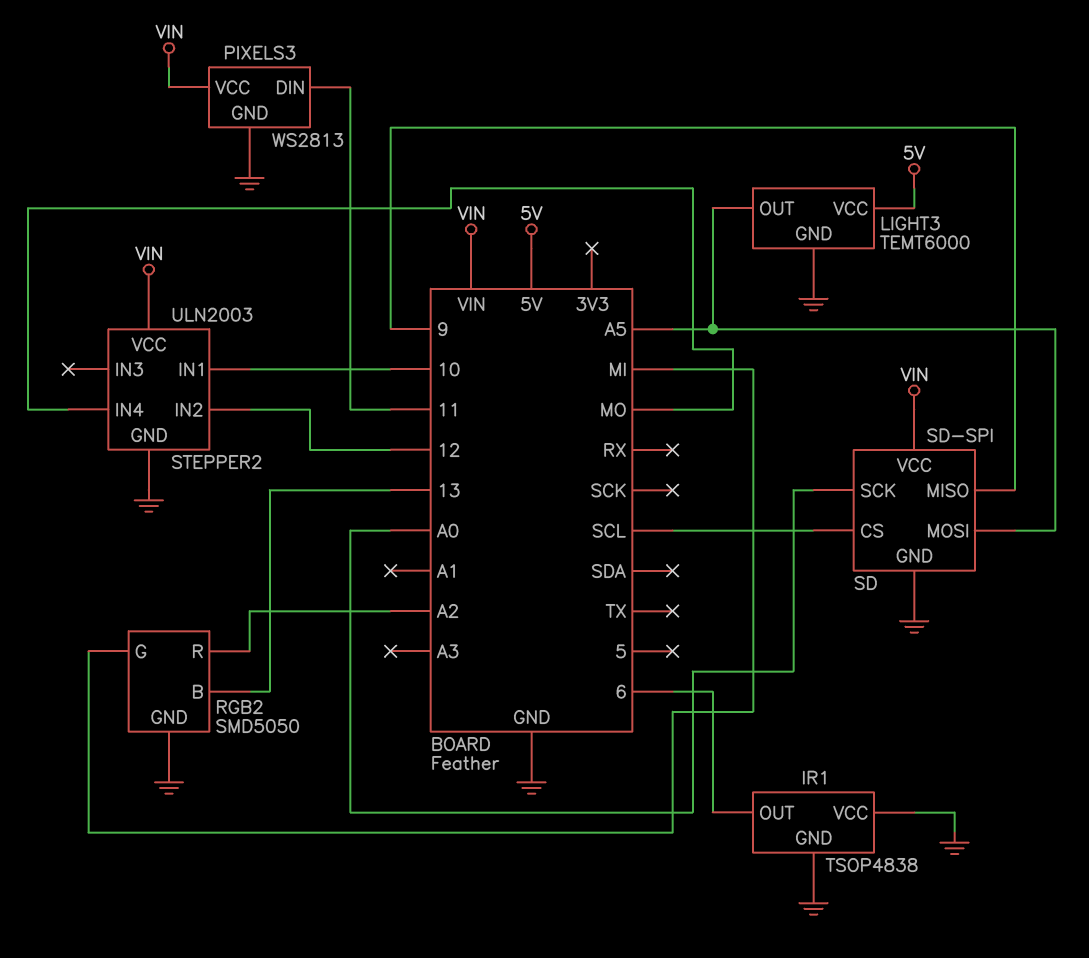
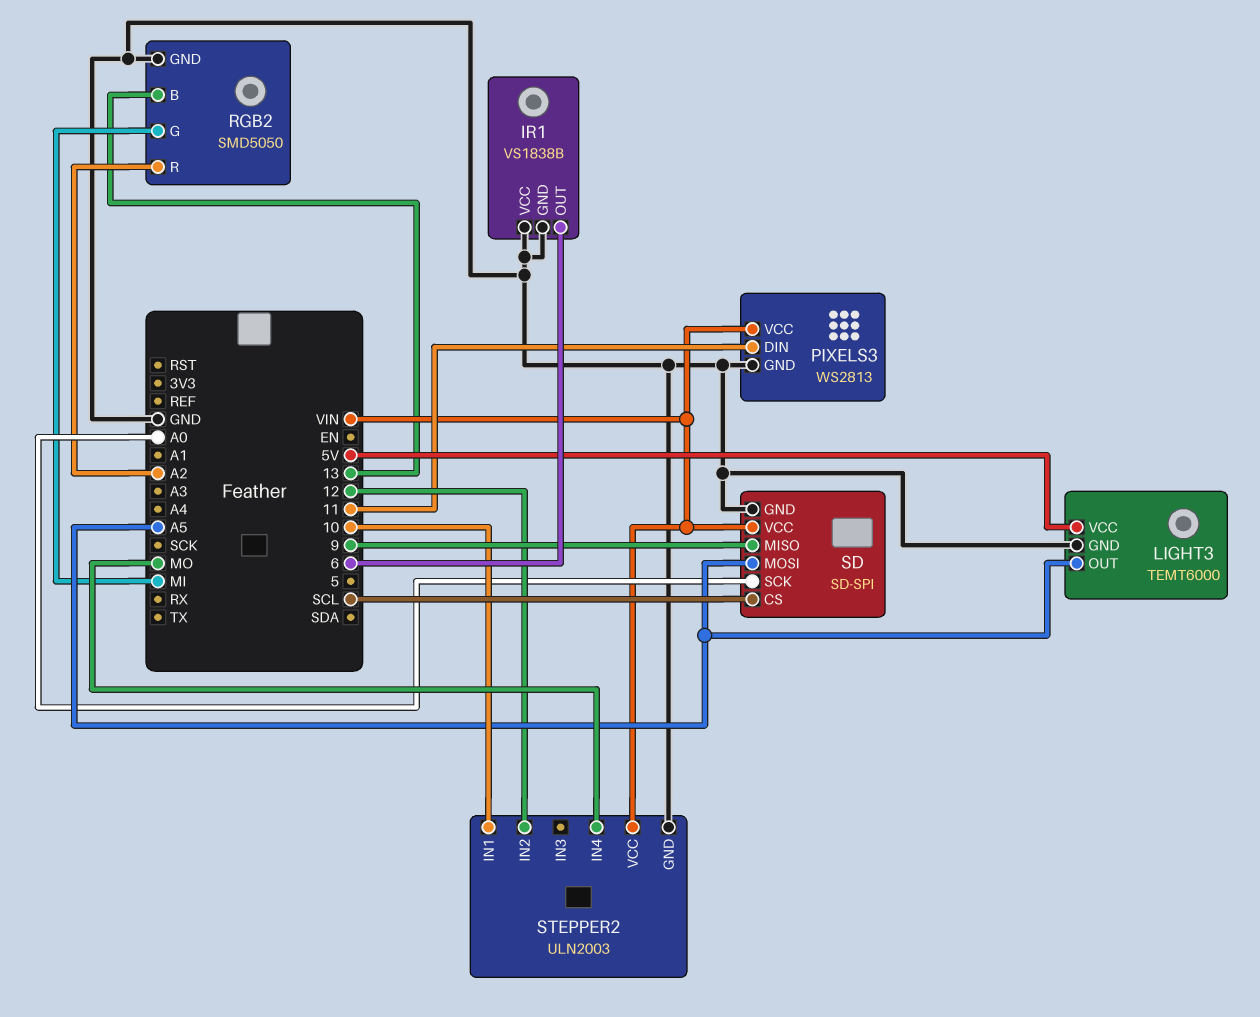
IR1: TSOP4838 -> VS1838B

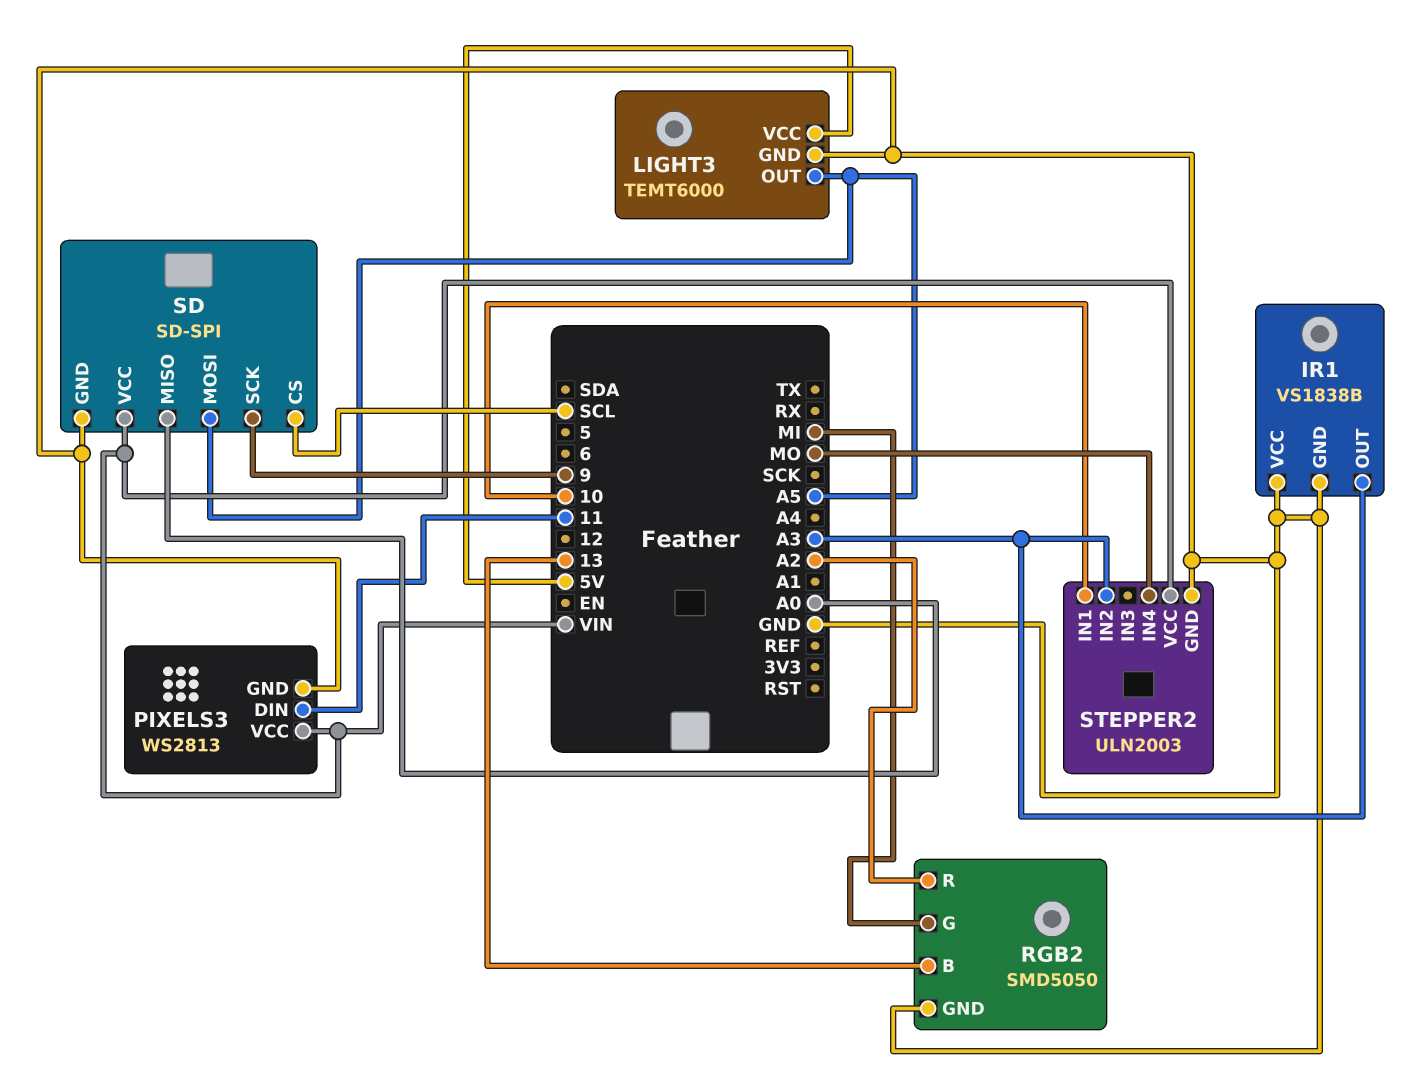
IR1 pin OUT: 6 -> A3
SD pin MISO: 9 -> A0
SD pin SCK: A0 -> 9
STEPPER2 pin IN2: 12 -> A3

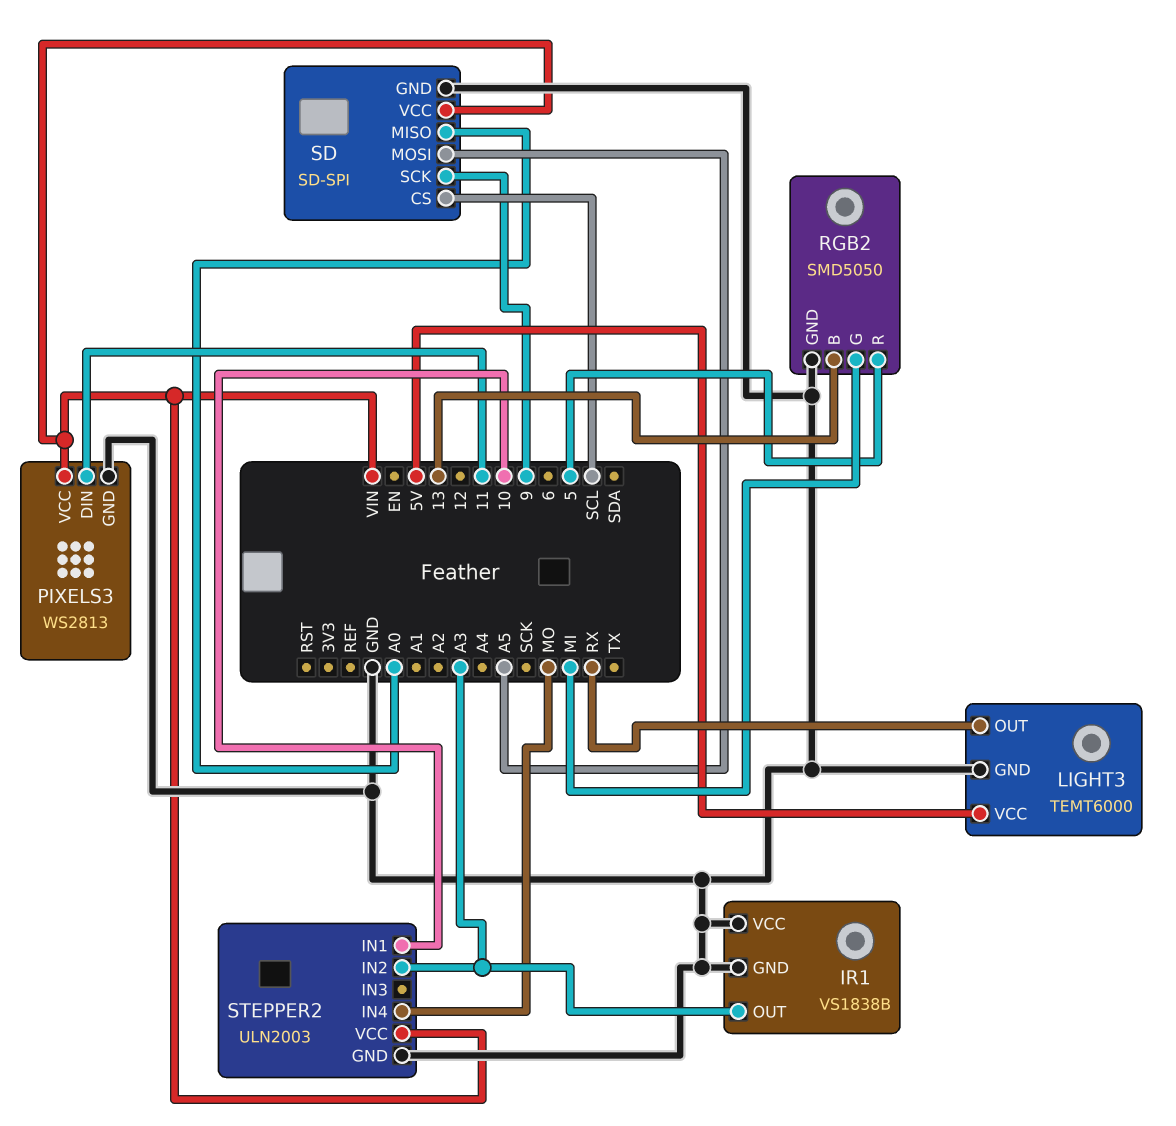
LIGHT3 pin OUT: A5 -> RX
RGB2 pin R: A2 -> 5

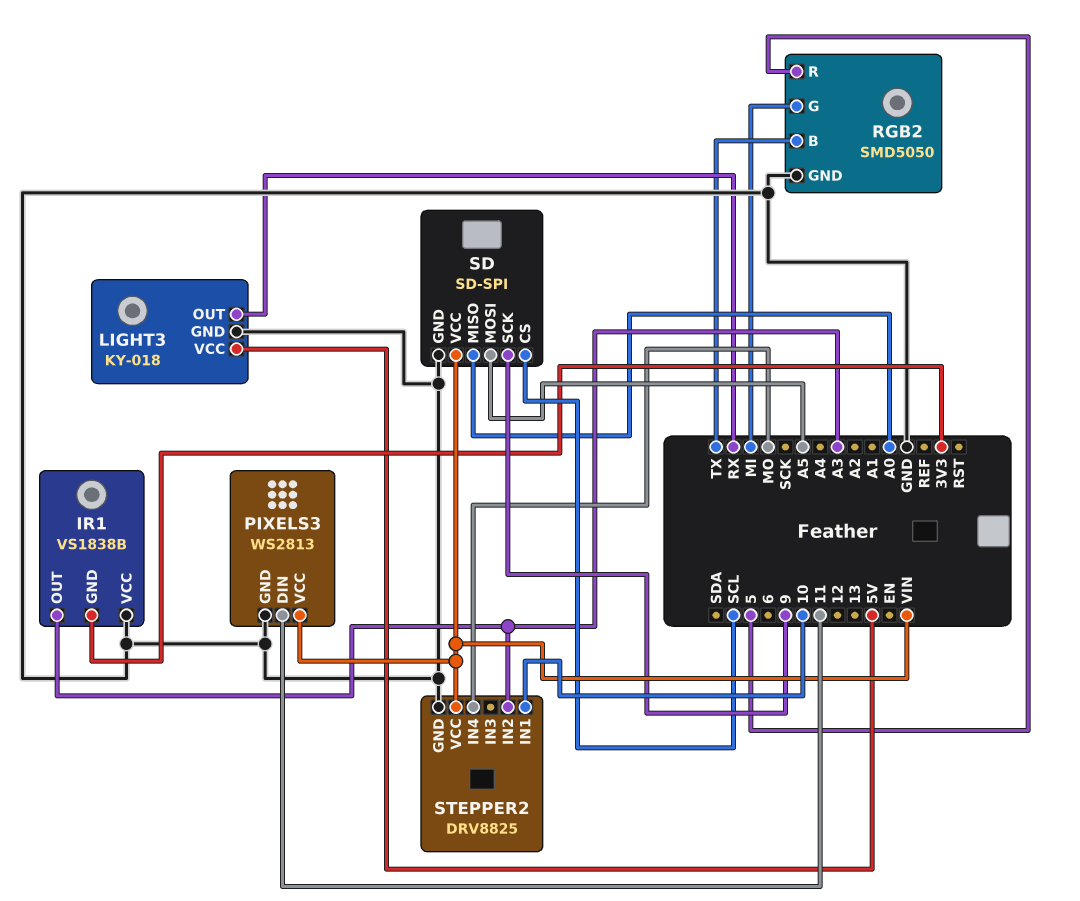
IR1 pin GND: GND -> 3V3
LIGHT3: TEMT6000 -> KY-018
RGB2 pin B: 13 -> TX
STEPPER2: ULN2003 -> DRV8825

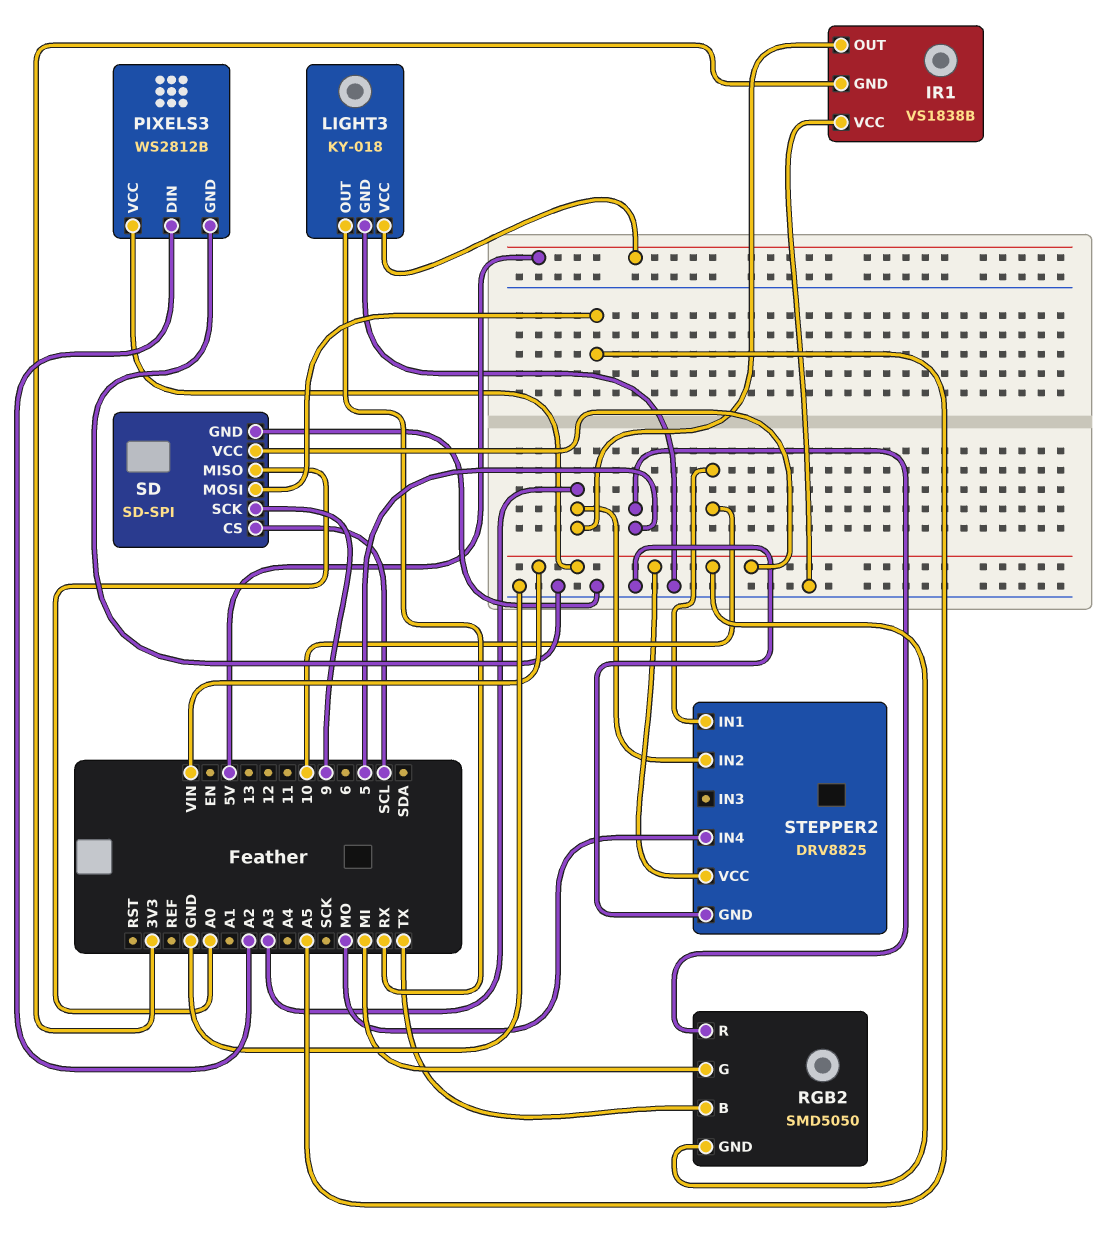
PIXELS3: WS2813 -> WS2812B
PIXELS3 pin DIN: 11 -> A2
RGB2 pin GND: GND -> VIN

